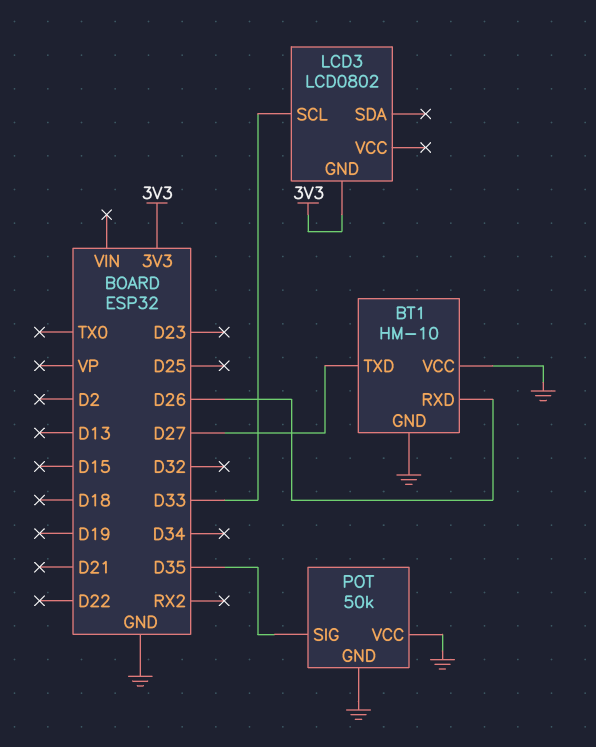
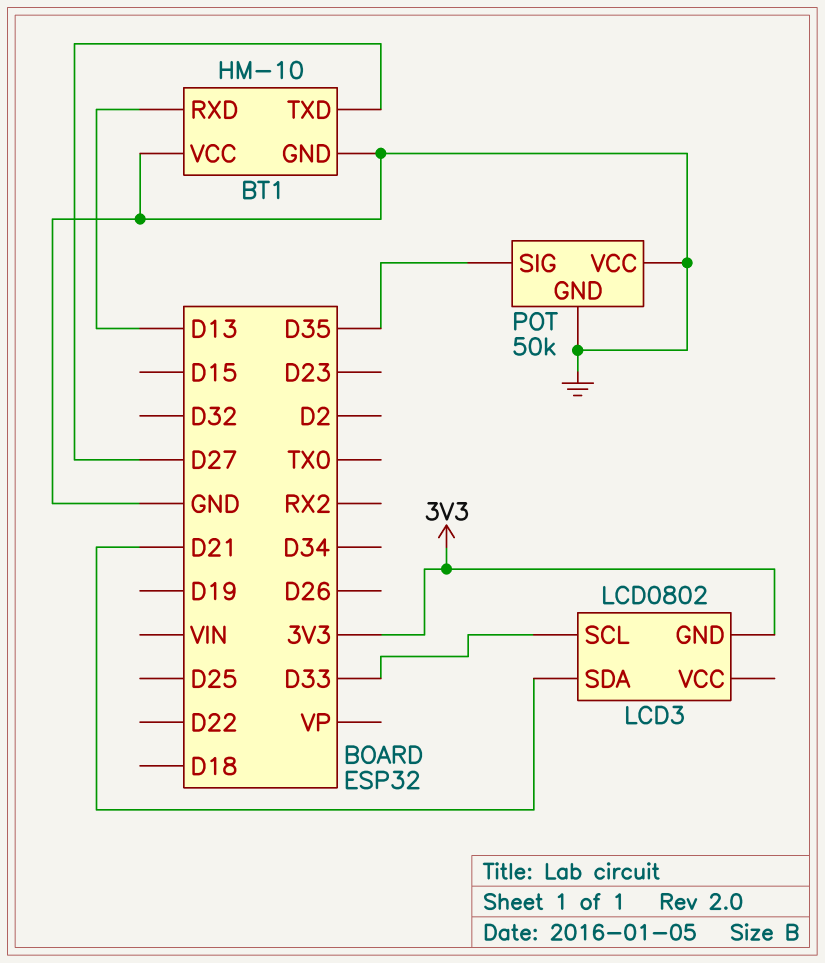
BT1 pin RXD: D26 -> D13
LCD3 pin SDA: none -> D21

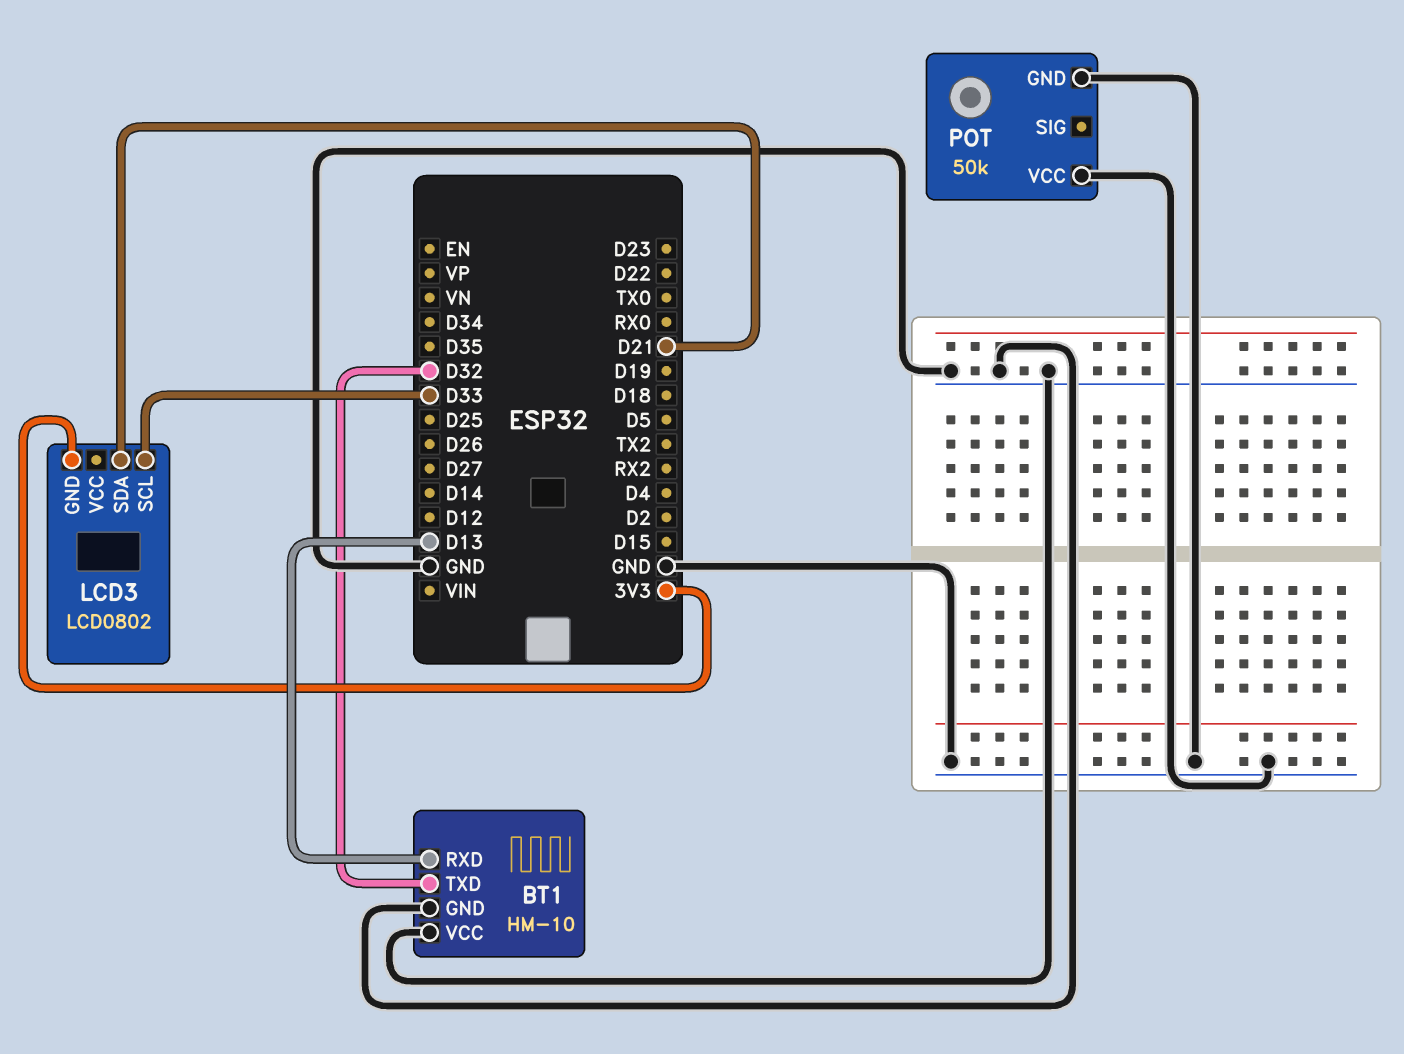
BT1 pin TXD: D27 -> D32
POT pin SIG: D35 -> none

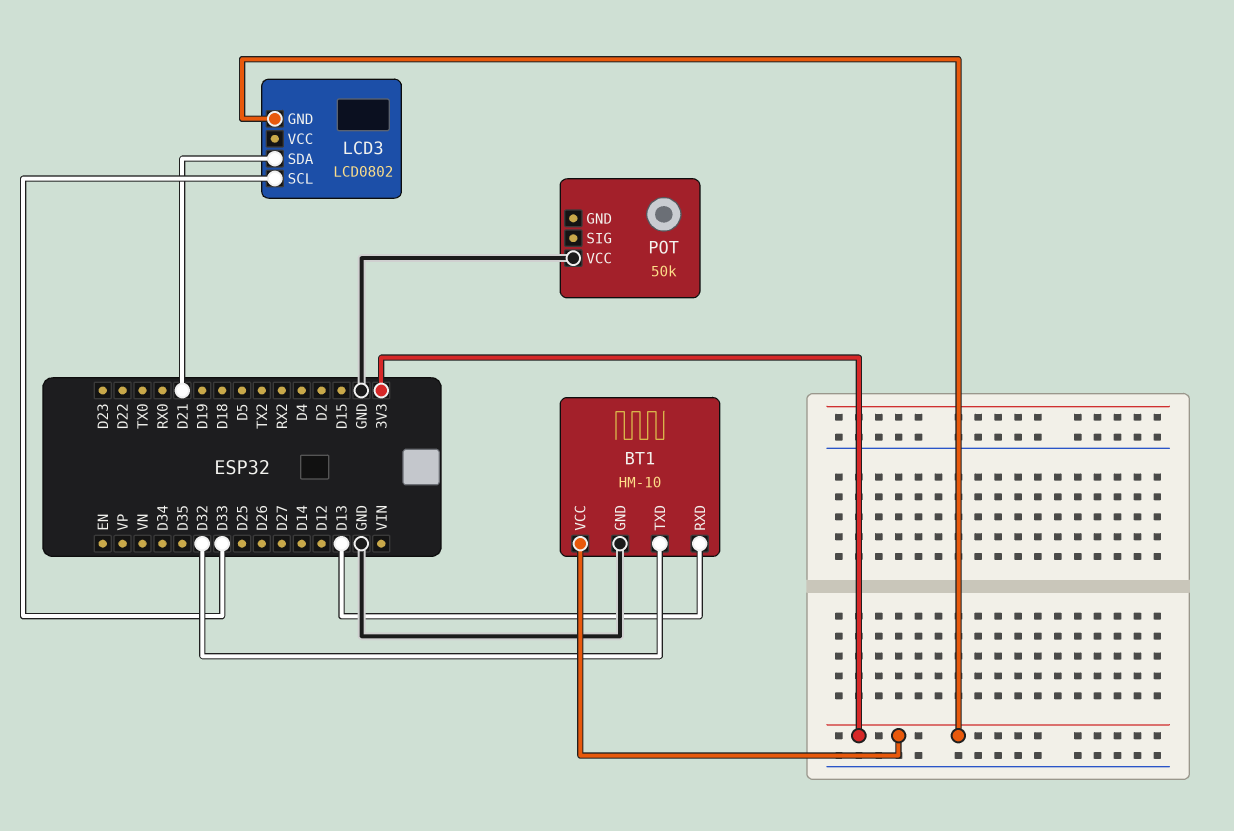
BT1 pin VCC: GND -> 3V3
POT pin GND: GND -> none

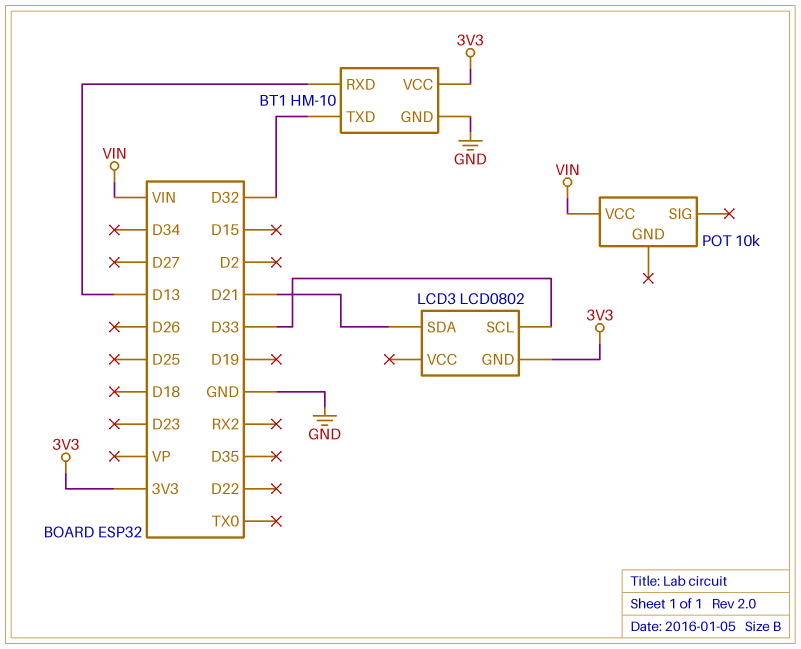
POT: 50k -> 10k
POT pin VCC: GND -> VIN

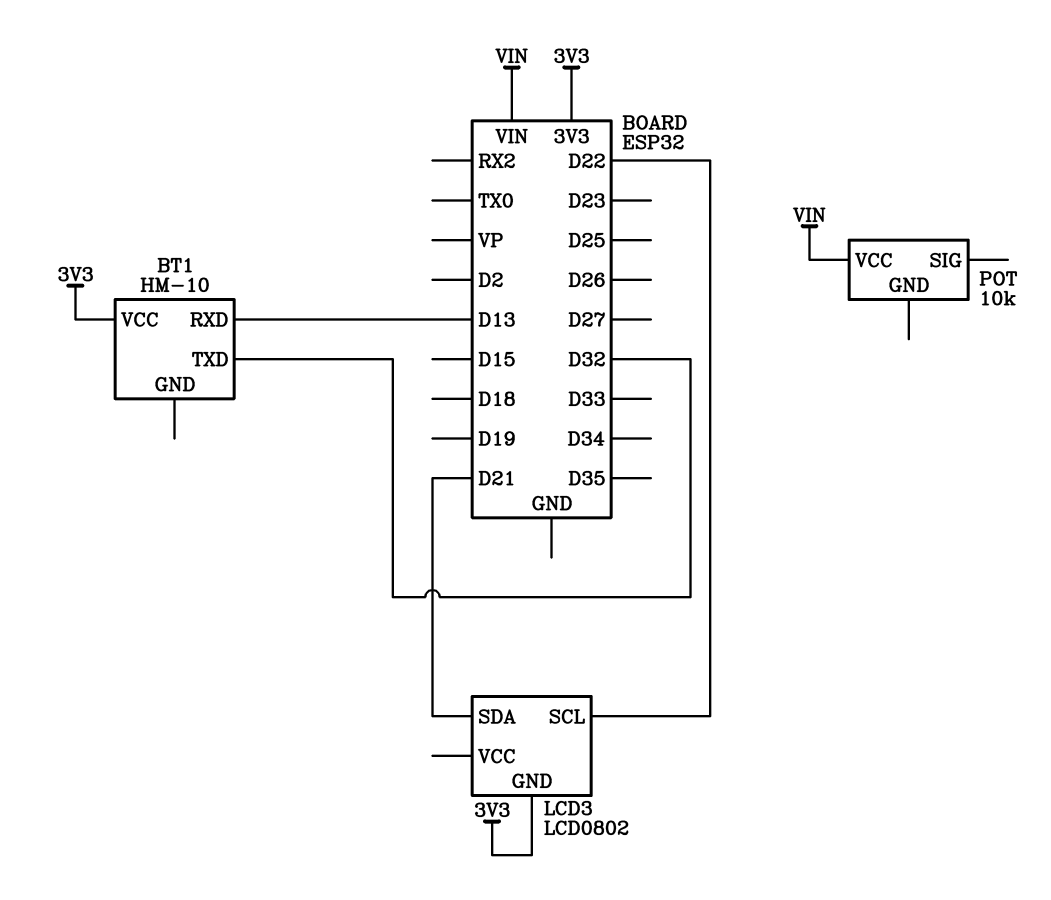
BT1 pin GND: GND -> none
LCD3 pin SCL: D33 -> D22

